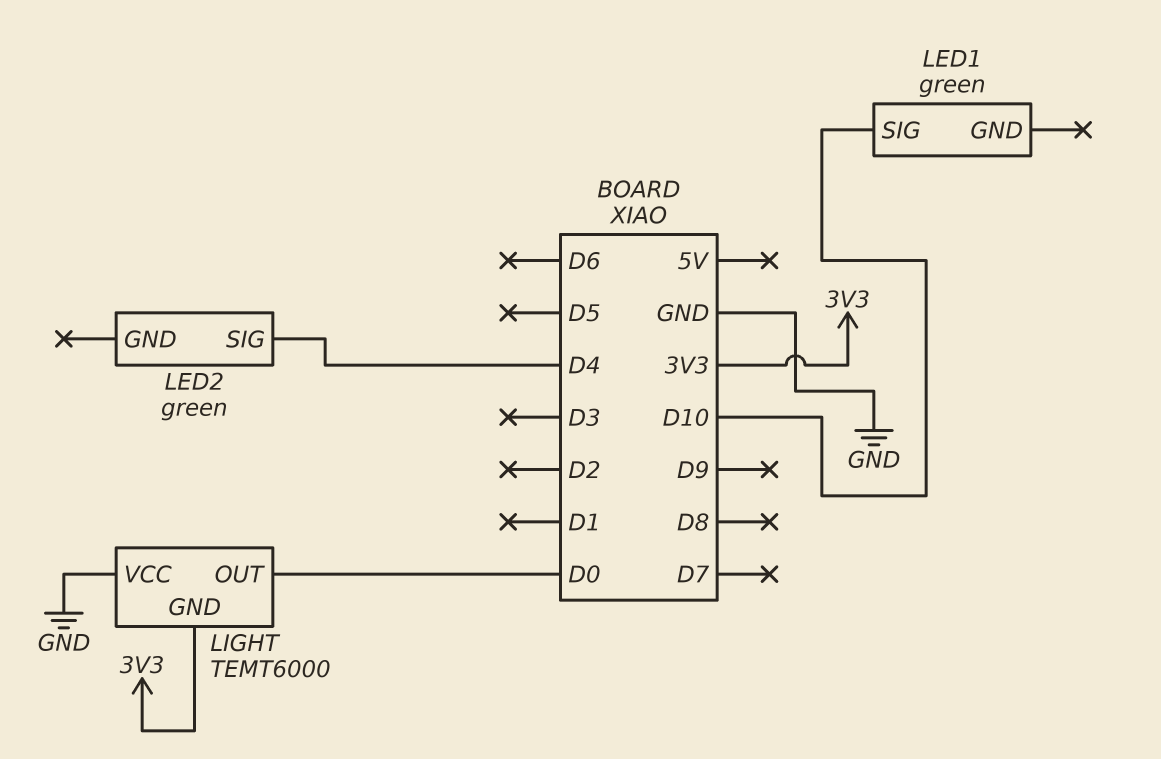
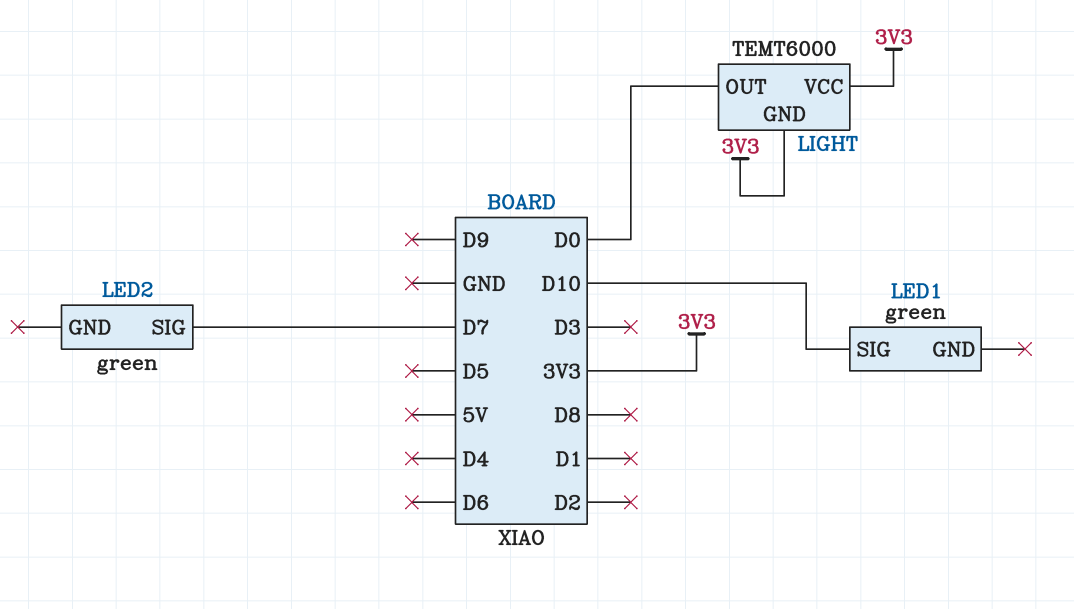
LED2 pin SIG: D4 -> D7
LIGHT pin VCC: GND -> 3V3

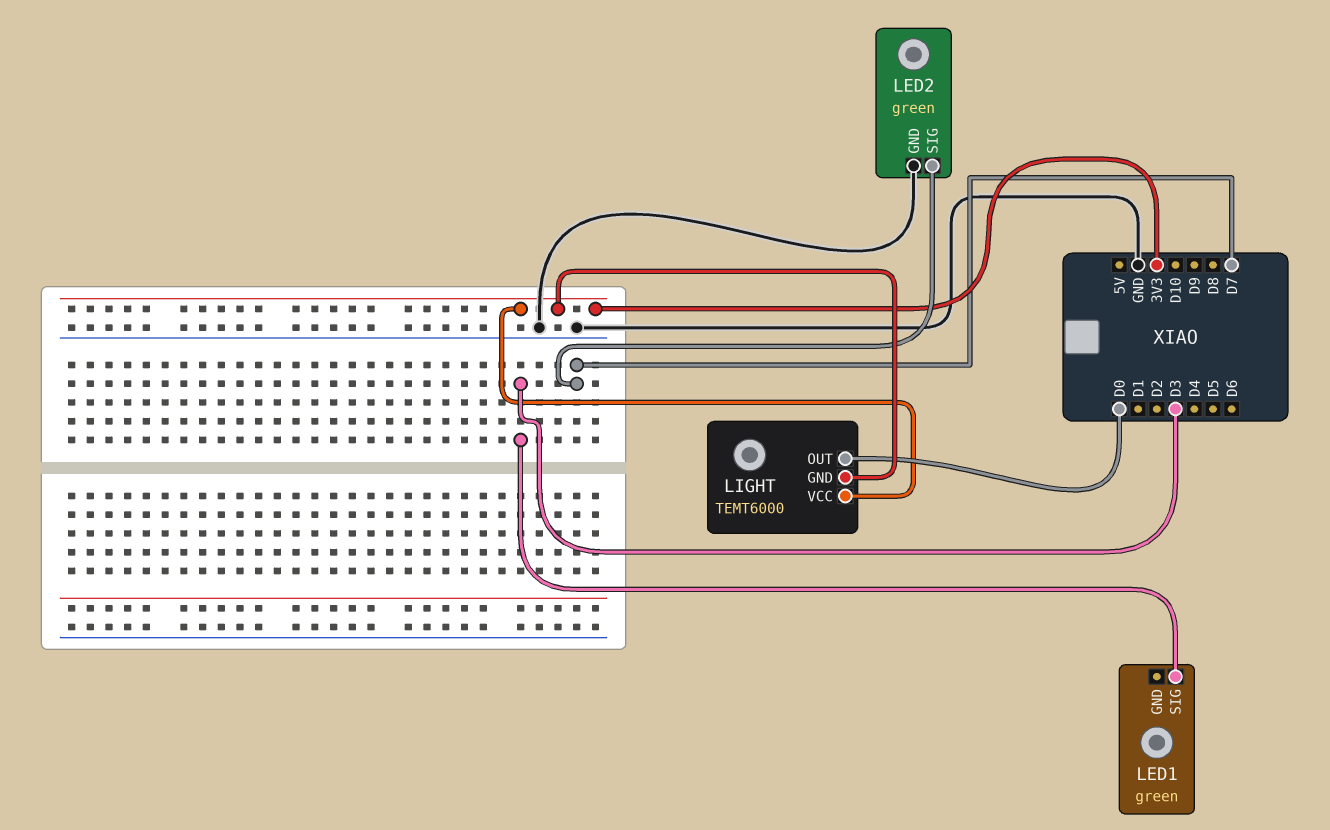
LED1 pin SIG: D10 -> D3
LED2 pin GND: none -> GND

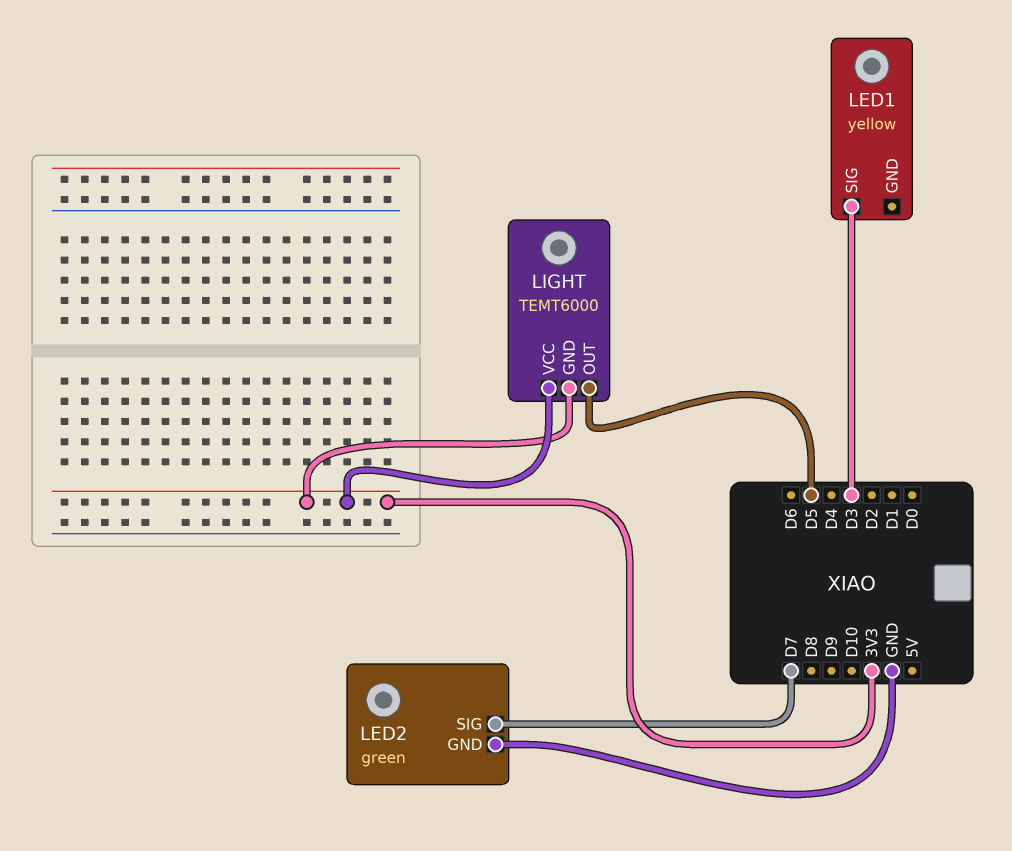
LED1: green -> yellow
LIGHT pin OUT: D0 -> D5

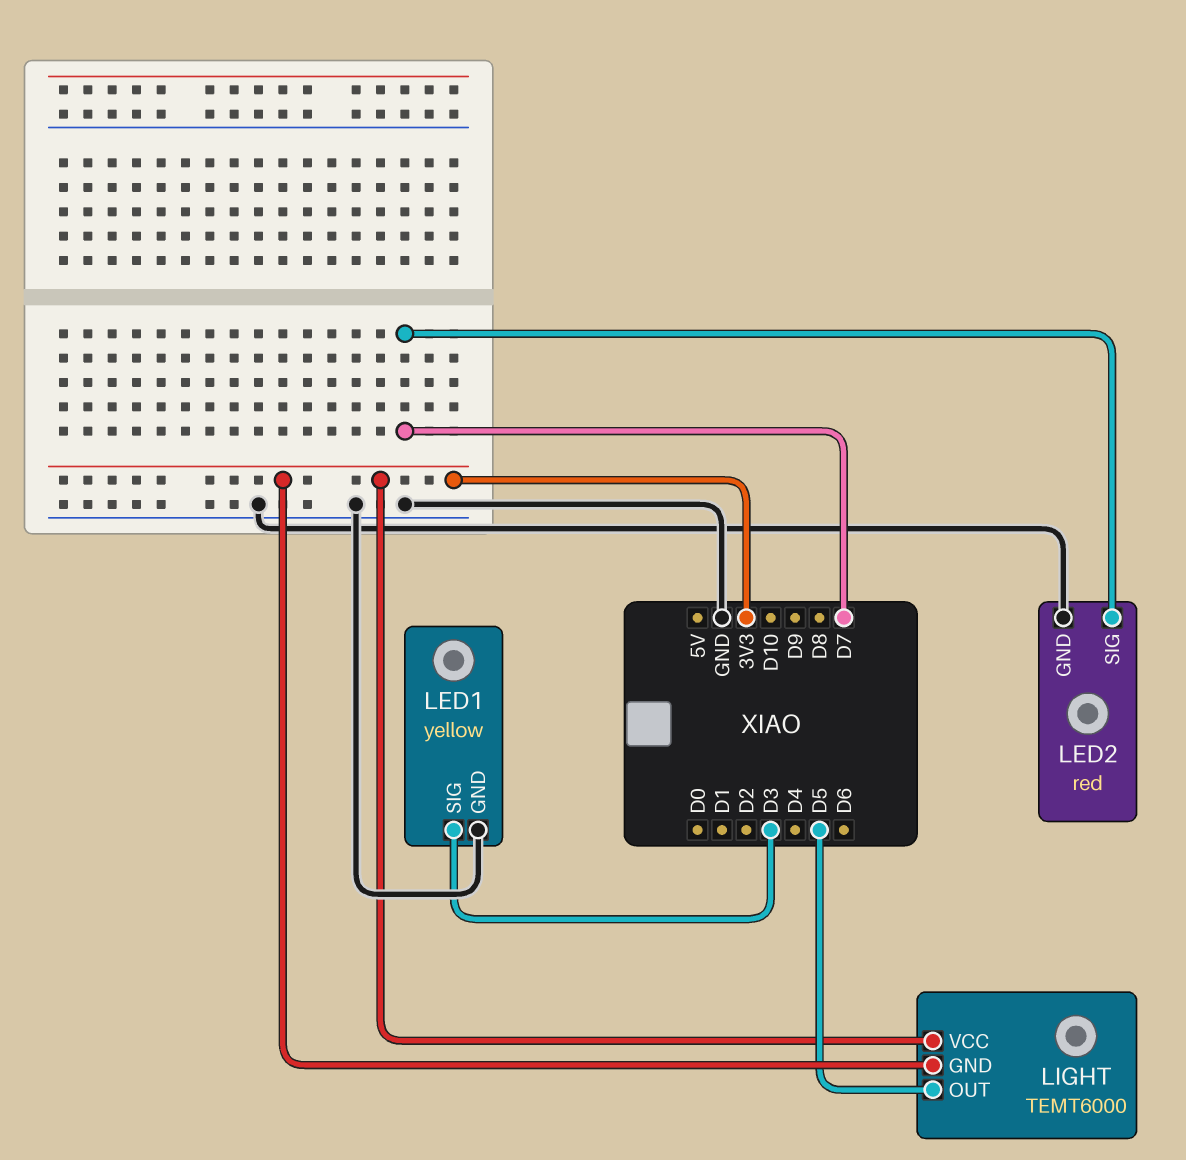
LED1 pin GND: none -> GND
LED2: green -> red

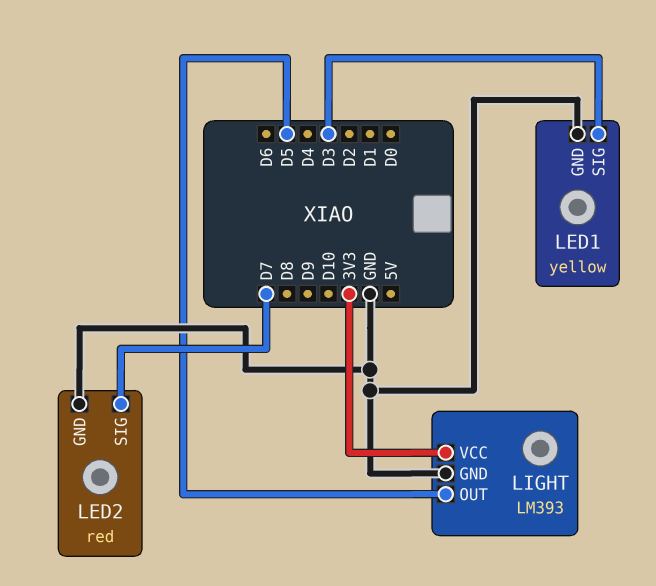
LIGHT: TEMT6000 -> LM393
LIGHT pin GND: 3V3 -> GND

